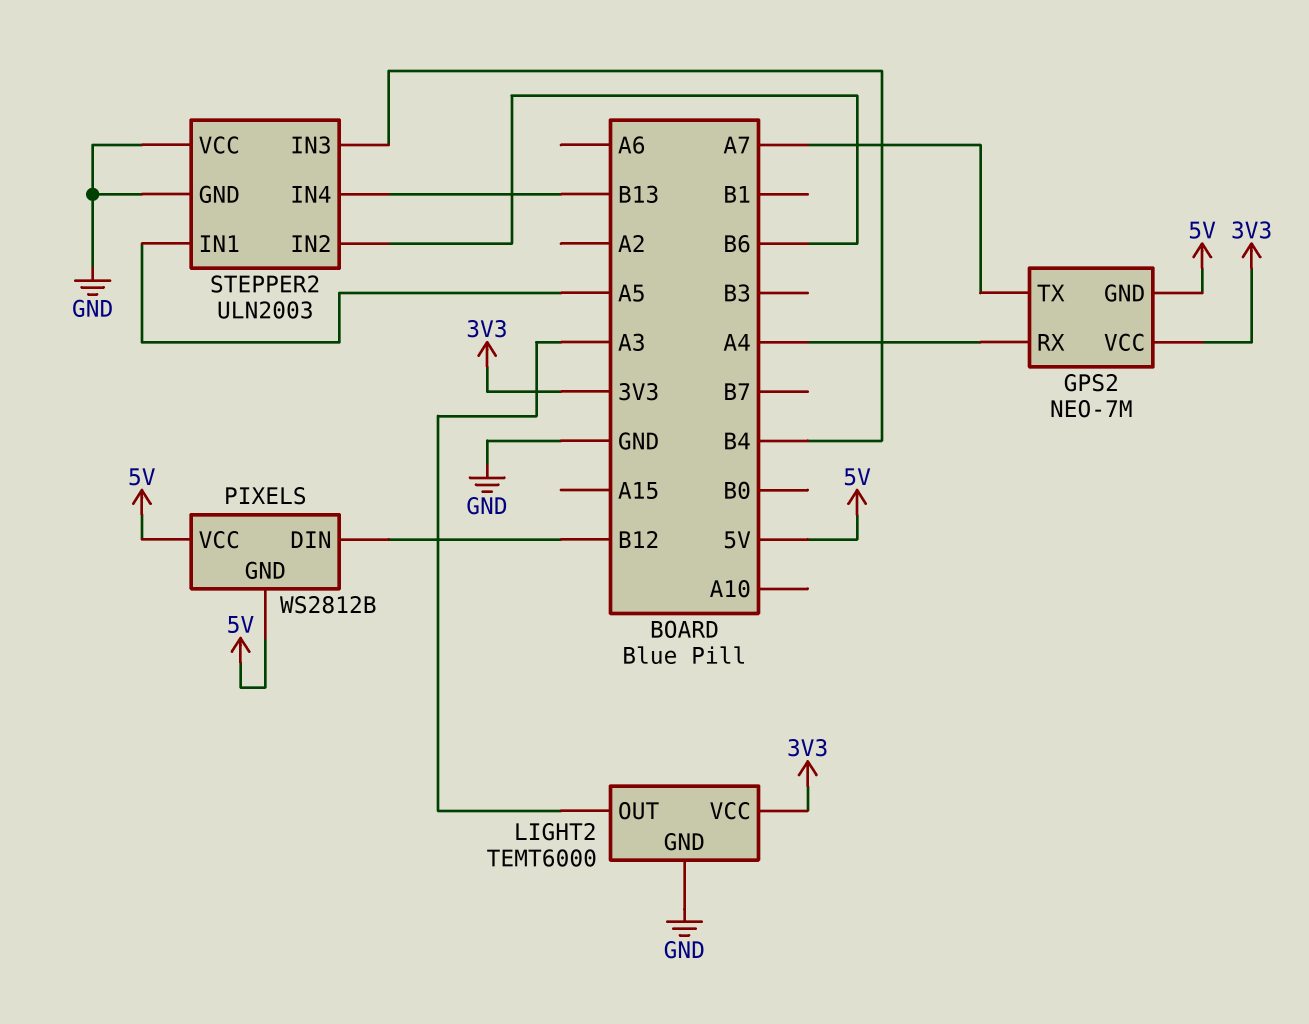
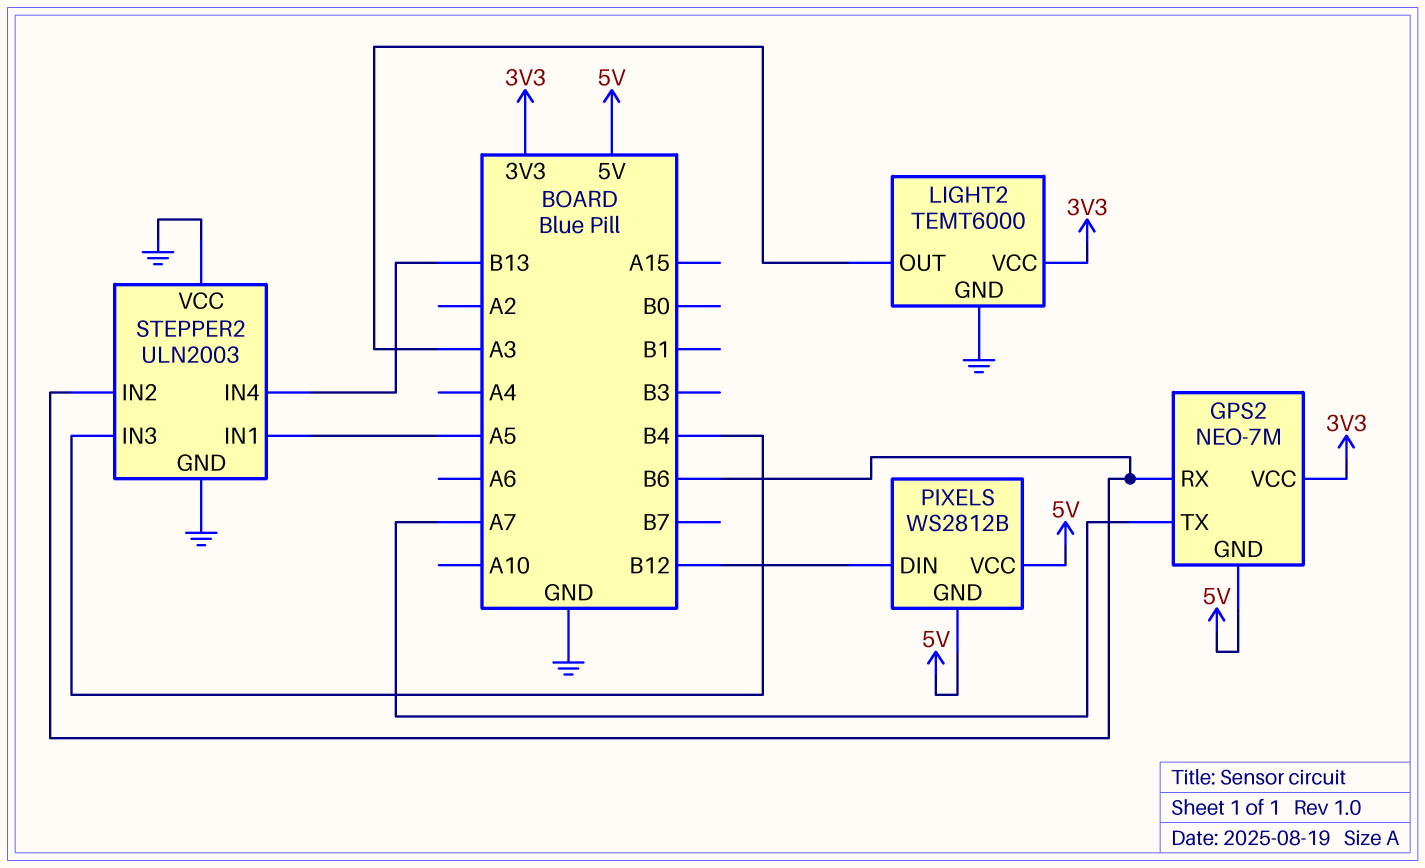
GPS2 pin RX: A4 -> B6

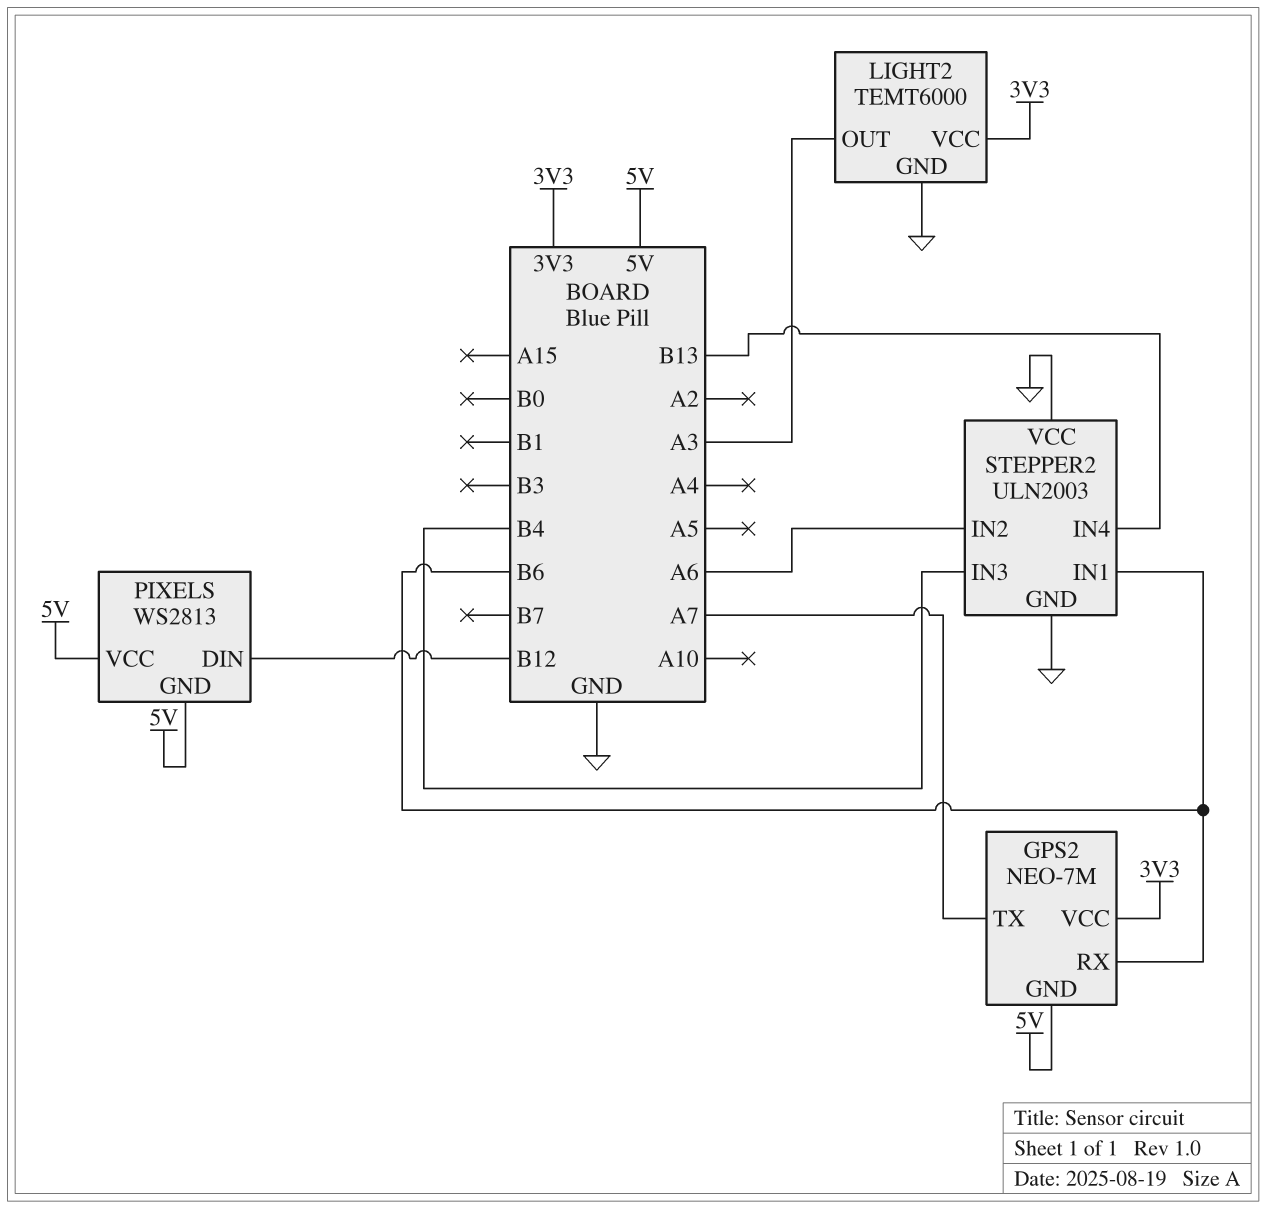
PIXELS: WS2812B -> WS2813
STEPPER2 pin IN1: A5 -> B6
STEPPER2 pin IN2: B6 -> A6

